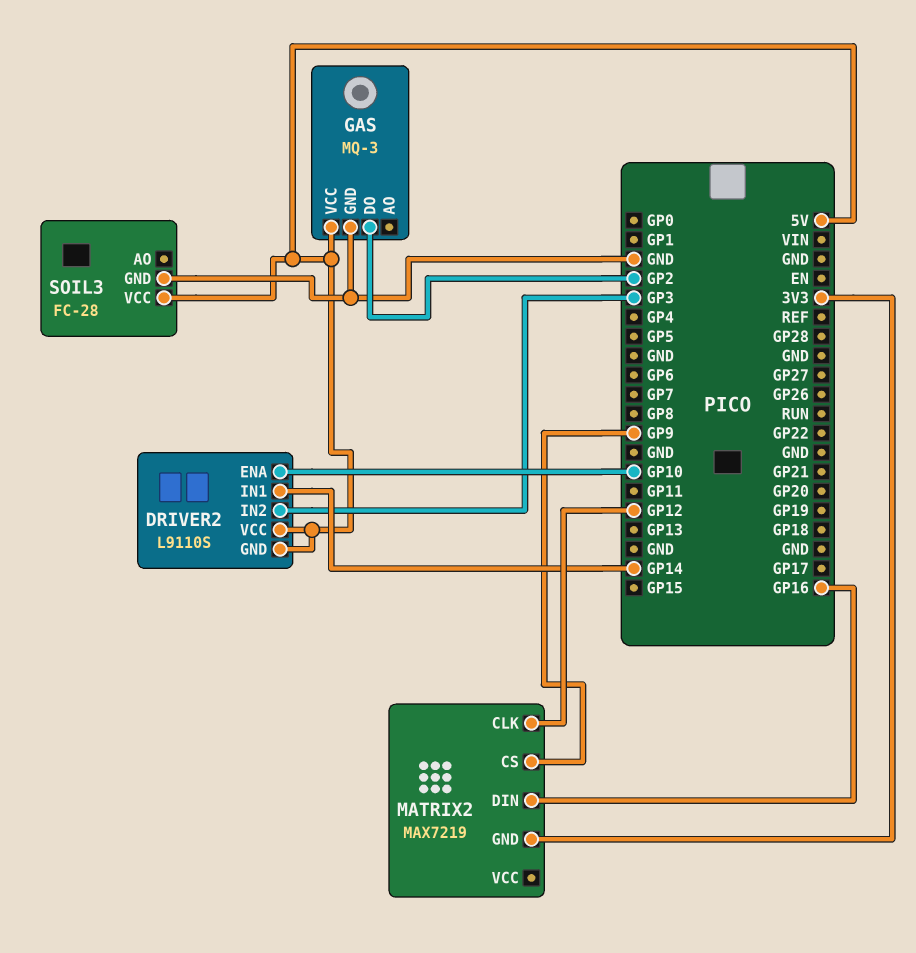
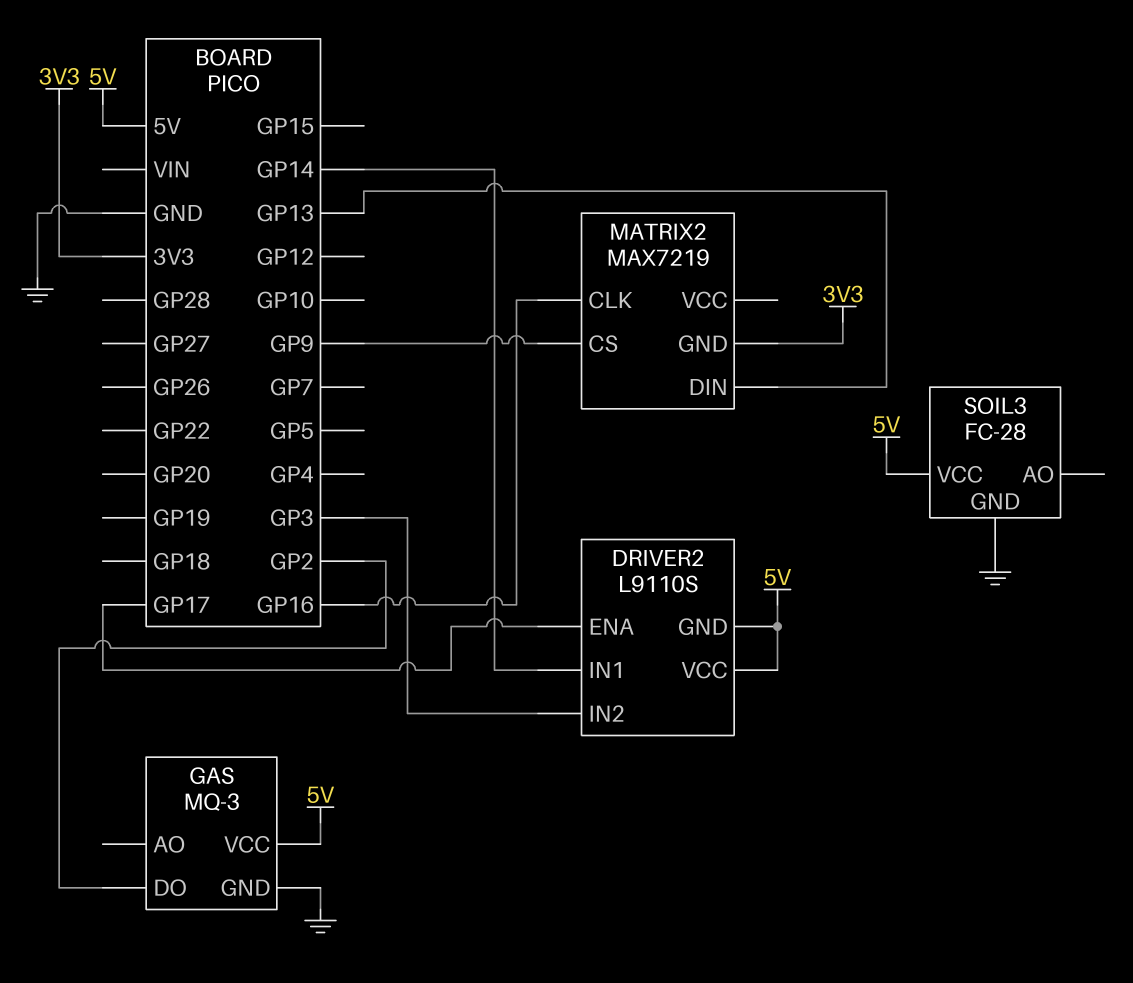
DRIVER2 pin ENA: GP10 -> GP17
MATRIX2 pin CLK: GP12 -> GP16
MATRIX2 pin DIN: GP16 -> GP13

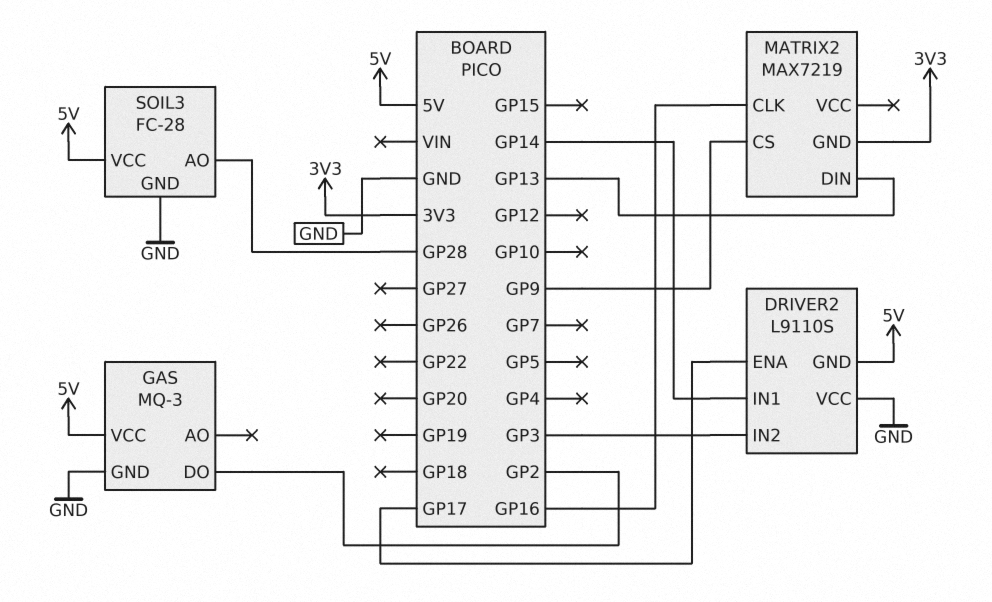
DRIVER2 pin VCC: 5V -> GND
SOIL3 pin AO: none -> GP28

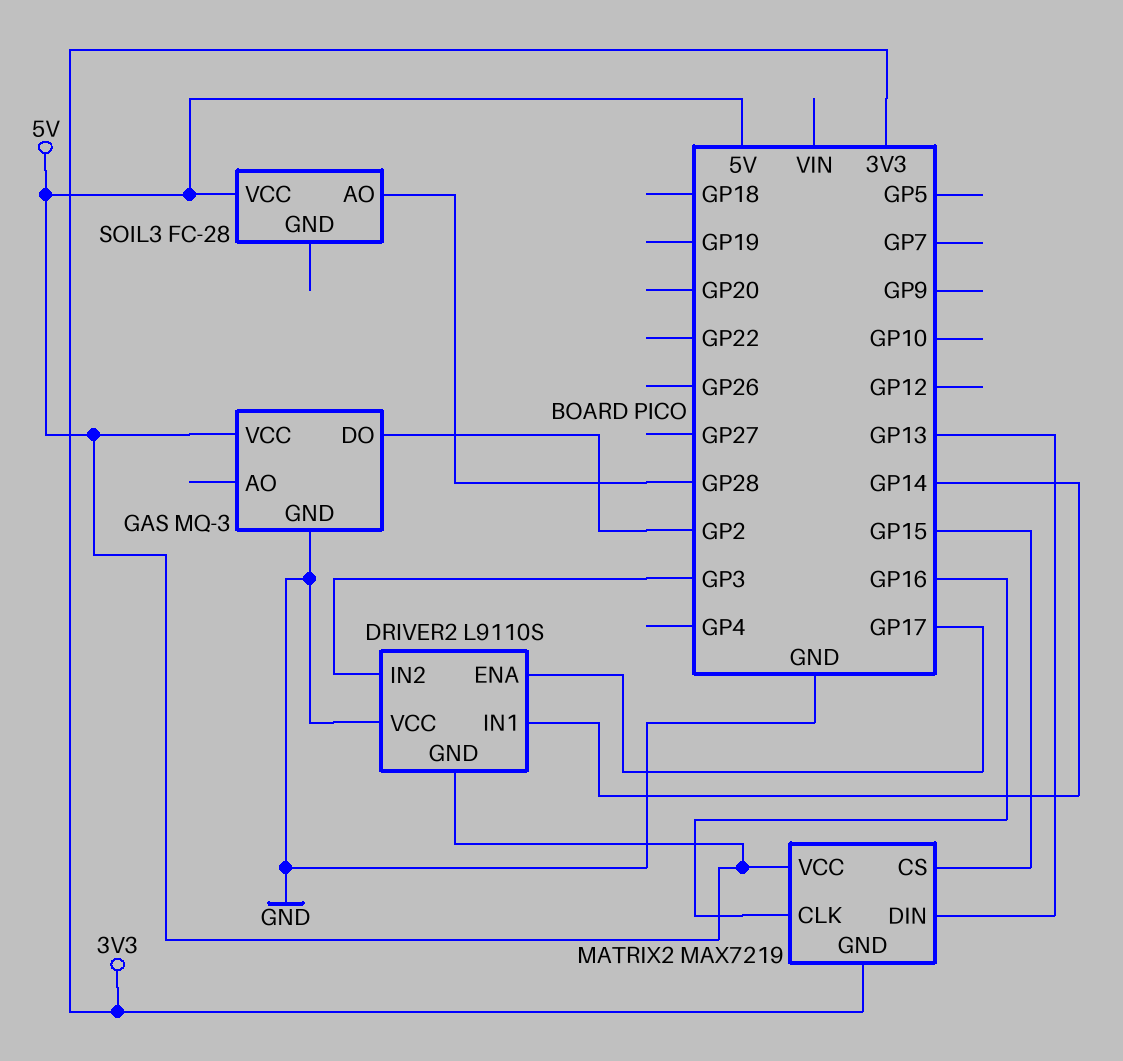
MATRIX2 pin CS: GP9 -> GP15
MATRIX2 pin VCC: none -> 5V
SOIL3 pin GND: GND -> none

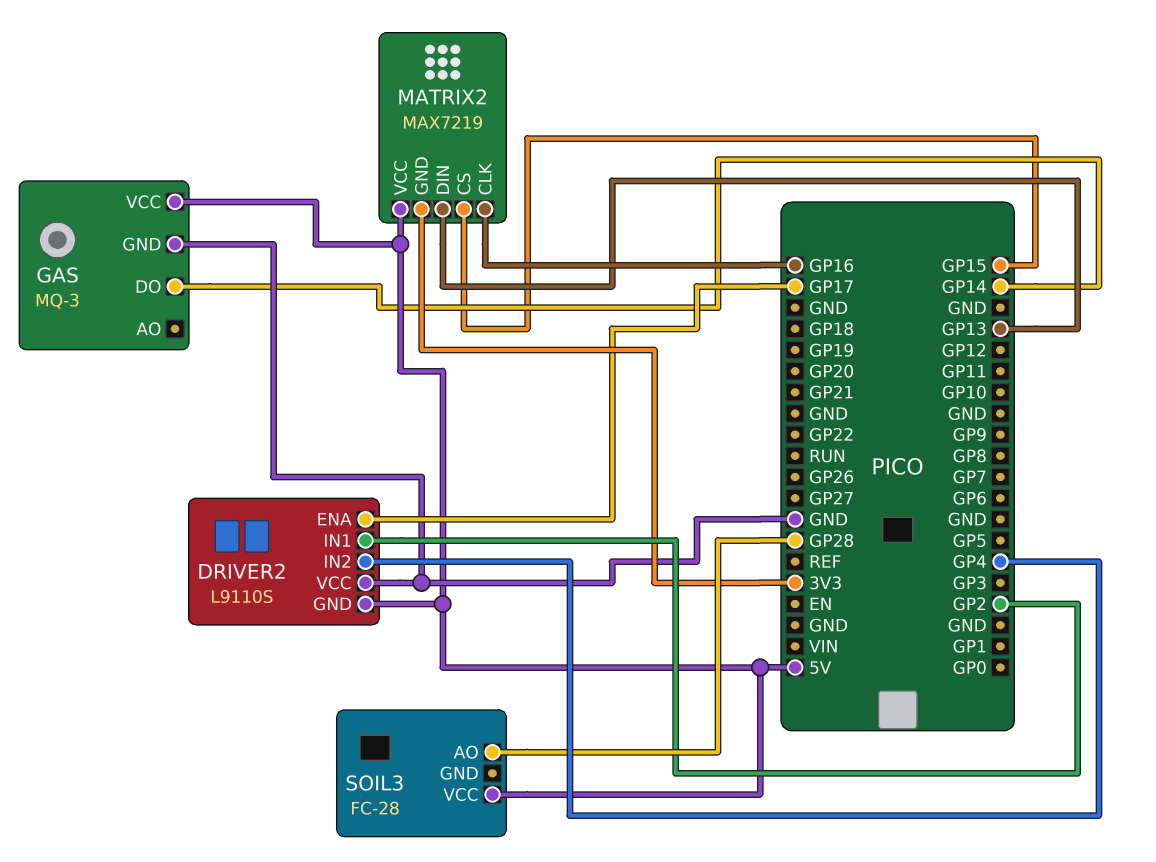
DRIVER2 pin IN1: GP14 -> GP2
DRIVER2 pin IN2: GP3 -> GP4
GAS pin DO: GP2 -> GP14

